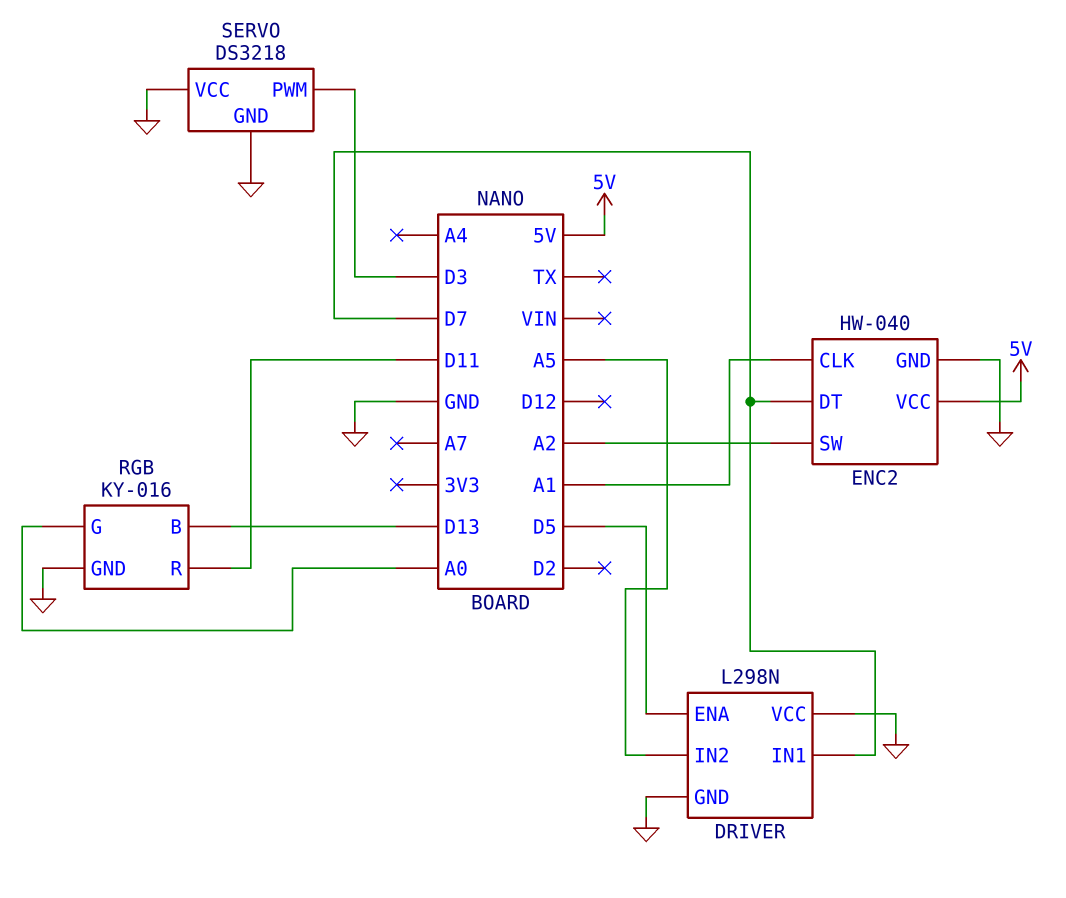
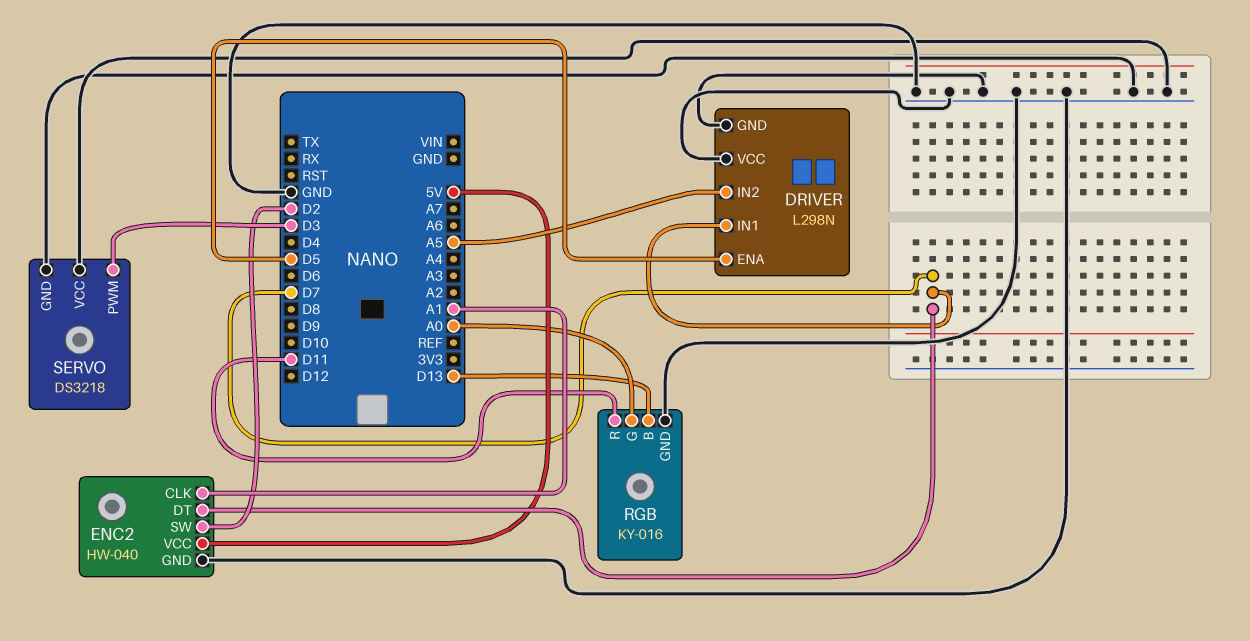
ENC2 pin SW: A2 -> D2

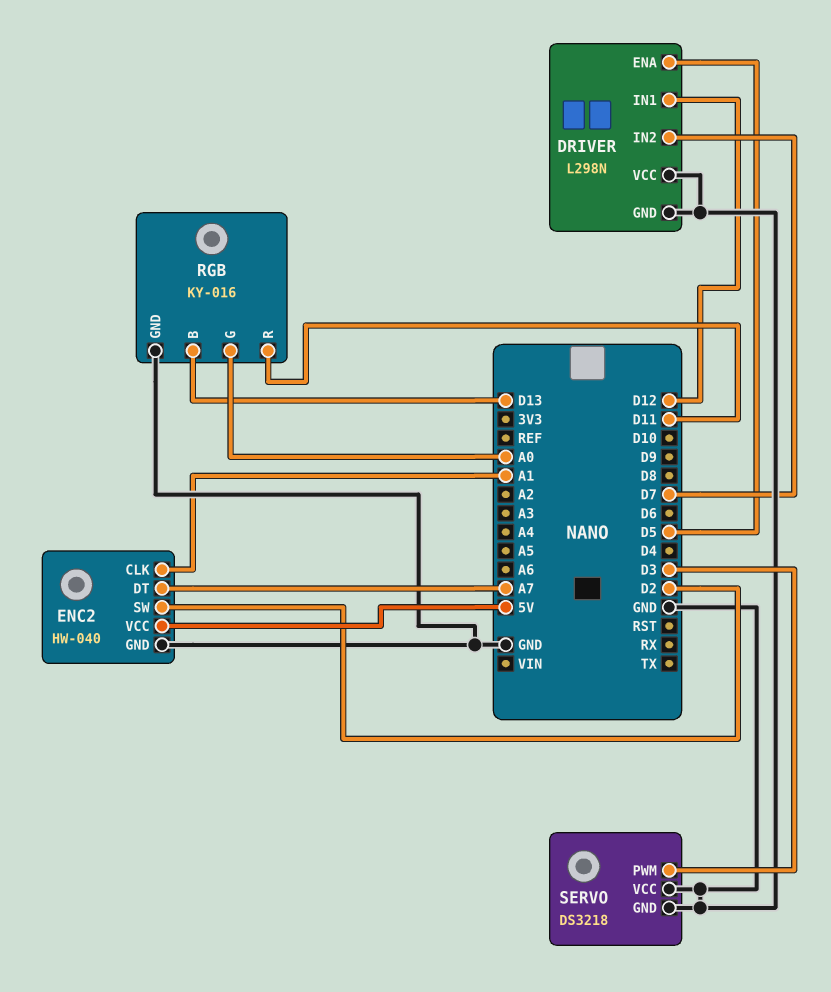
DRIVER pin IN1: D7 -> D12
DRIVER pin IN2: A5 -> D7
ENC2 pin DT: D7 -> A7

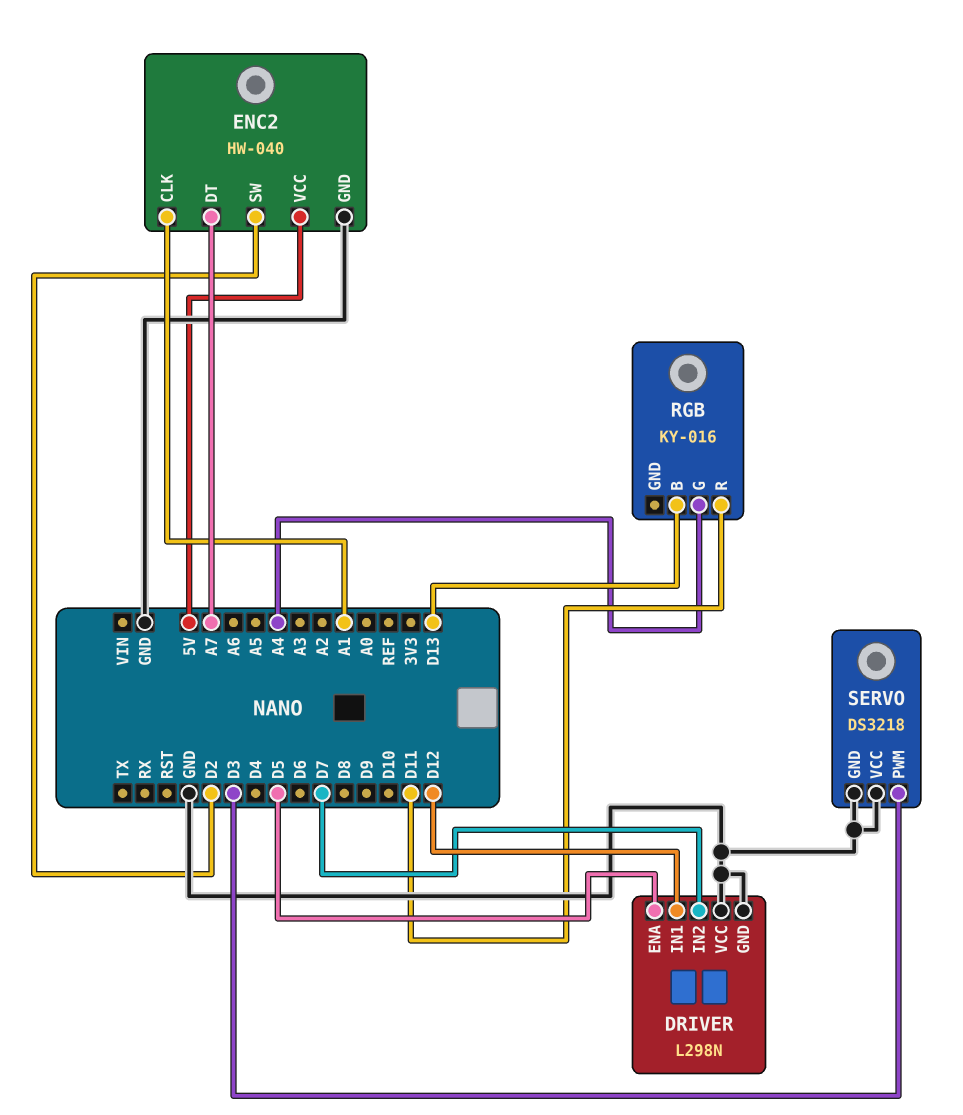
RGB pin G: A0 -> A4
RGB pin GND: GND -> none

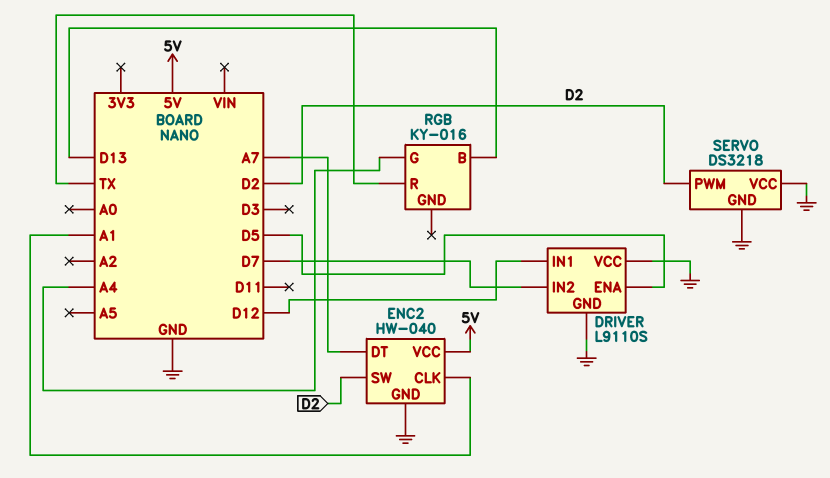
DRIVER: L298N -> L9110S
RGB pin R: D11 -> TX
SERVO pin PWM: D3 -> D2

